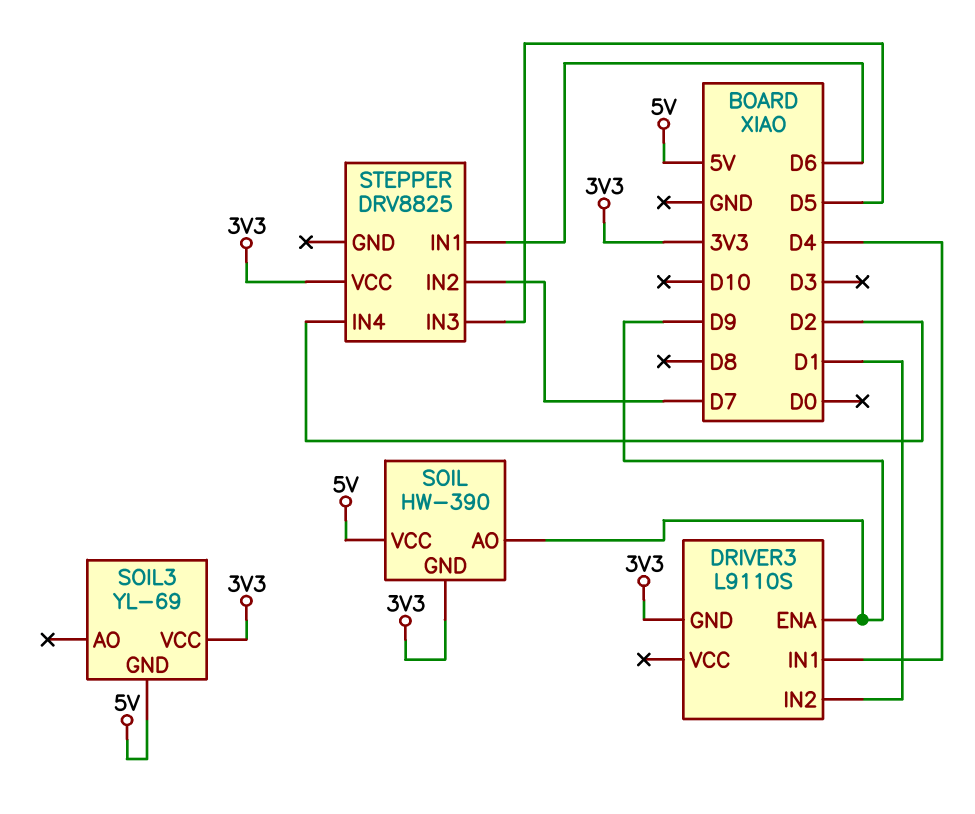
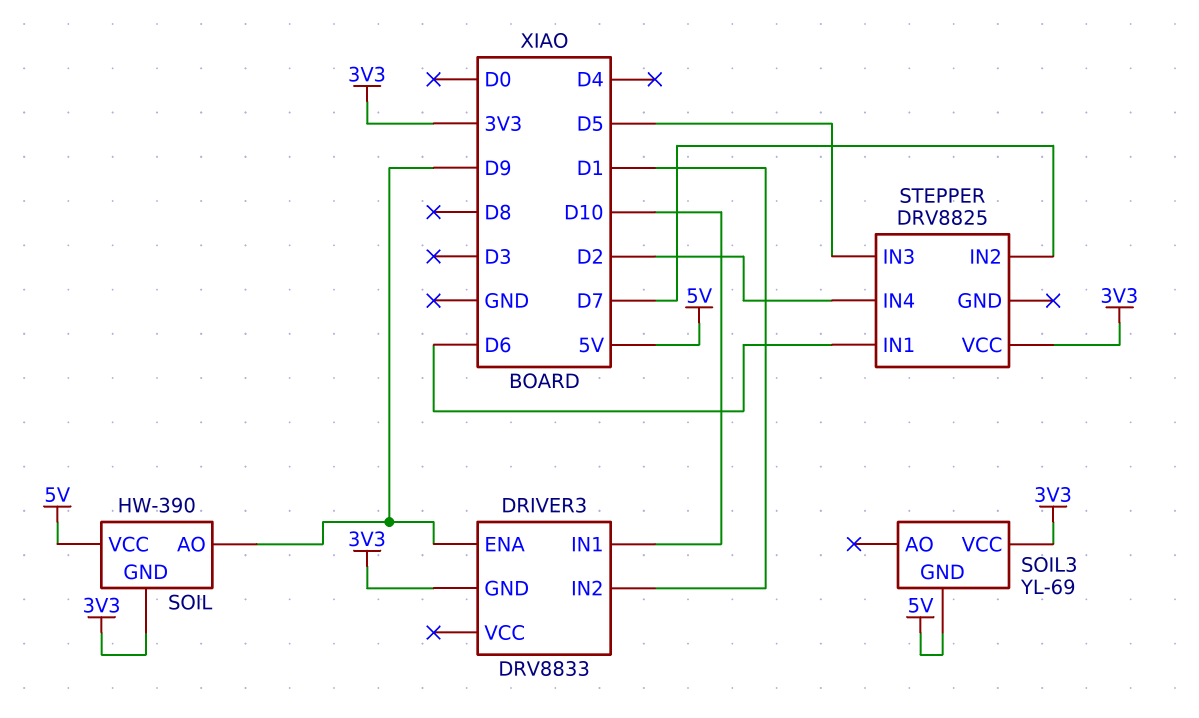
DRIVER3: L9110S -> DRV8833
DRIVER3 pin IN1: D4 -> D10

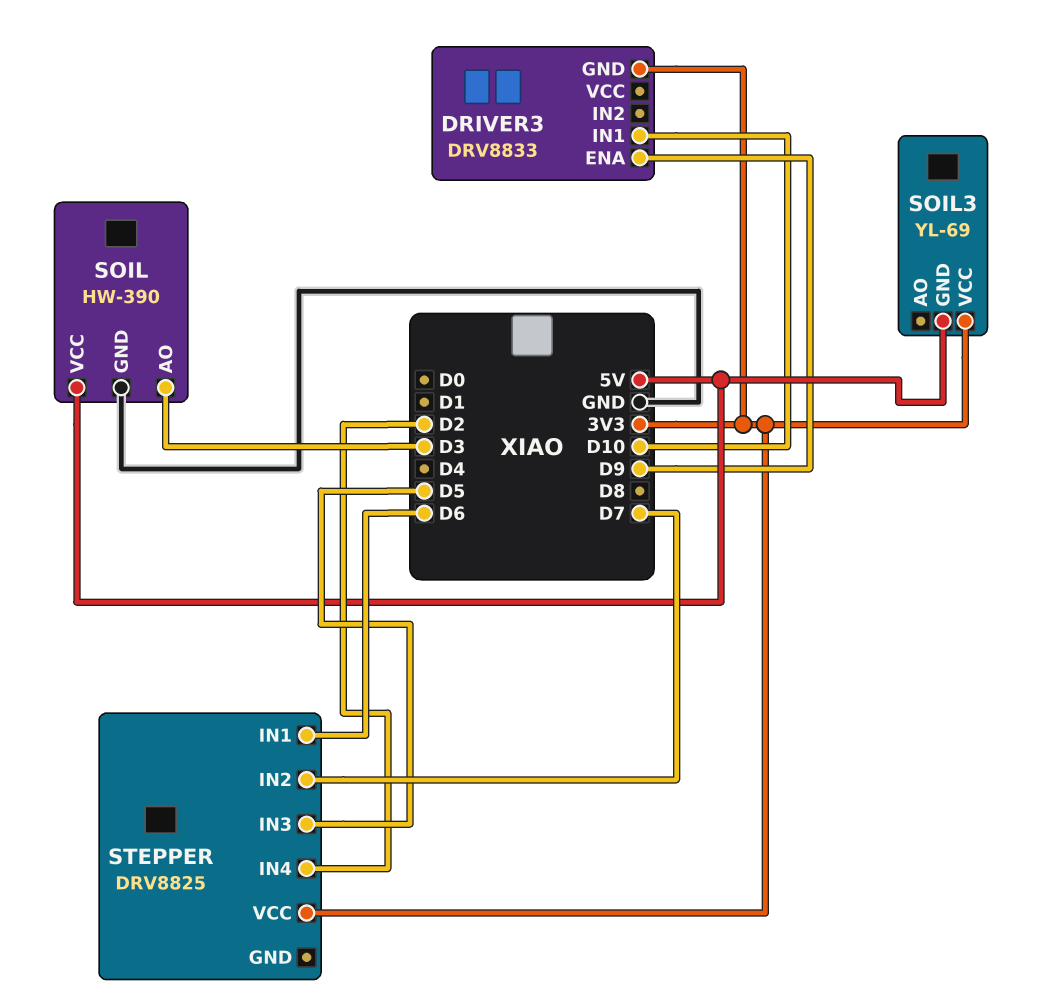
DRIVER3 pin IN2: D1 -> none
SOIL pin AO: D9 -> D3
SOIL pin GND: 3V3 -> GND

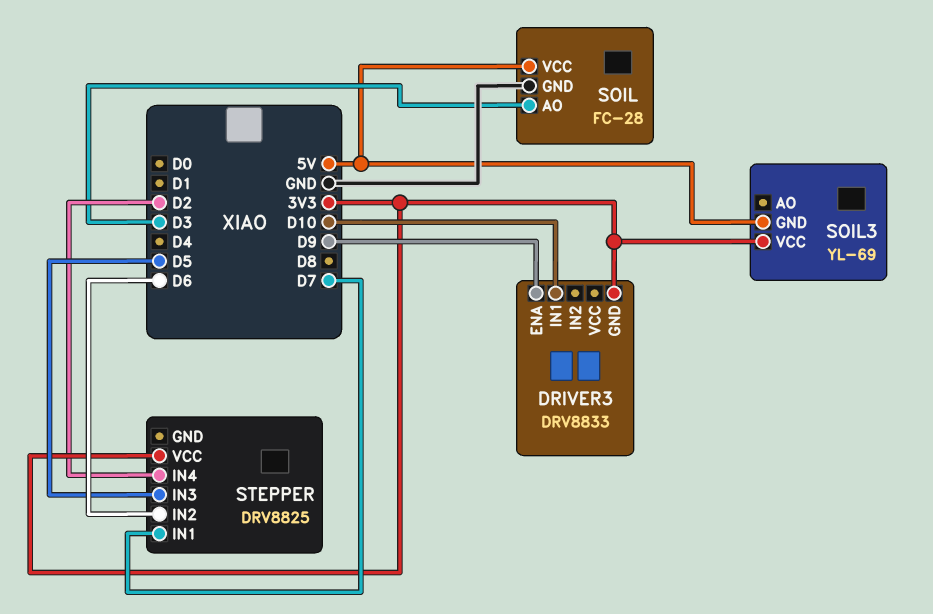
SOIL: HW-390 -> FC-28
STEPPER pin IN1: D6 -> D7
STEPPER pin IN2: D7 -> D6

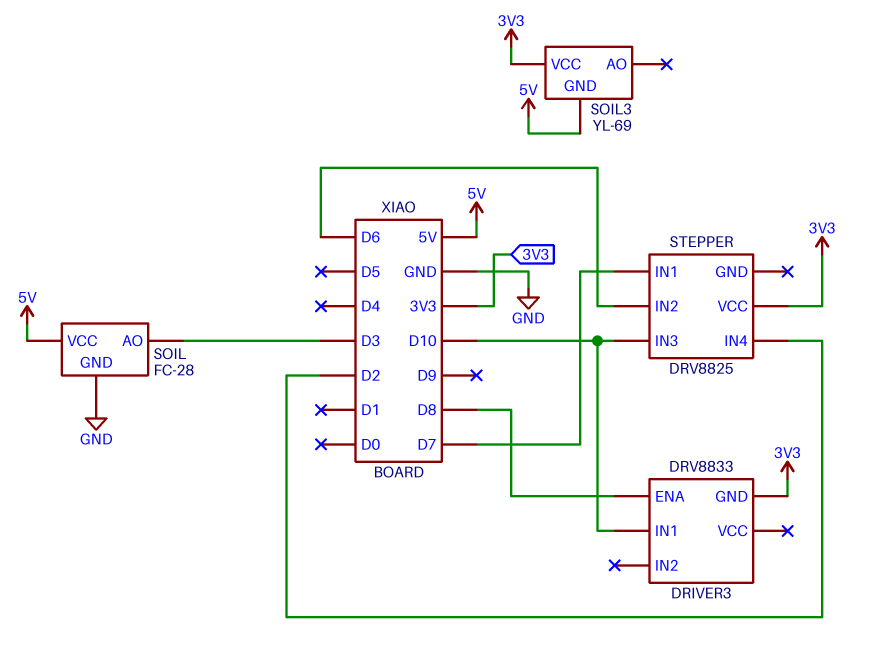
DRIVER3 pin ENA: D9 -> D8
STEPPER pin IN3: D5 -> D10

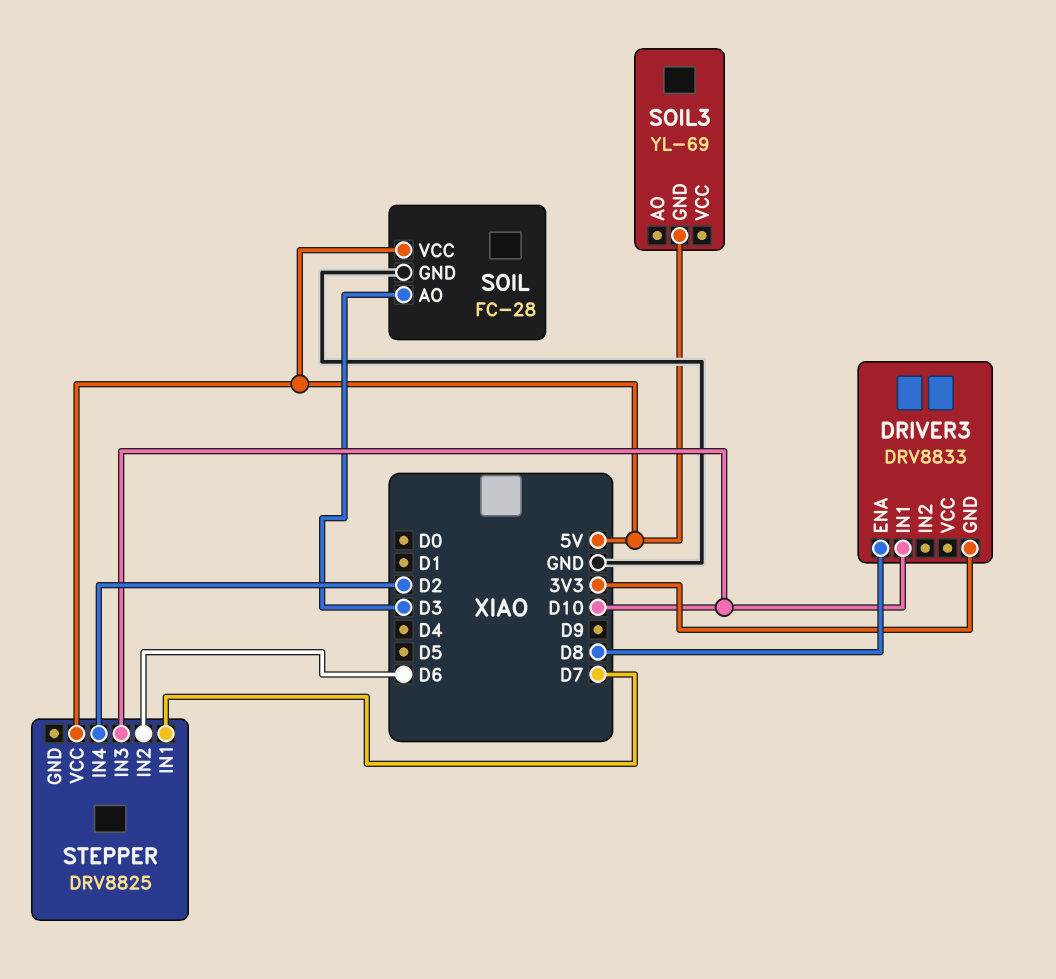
SOIL3 pin VCC: 3V3 -> none
STEPPER pin VCC: 3V3 -> 5V

